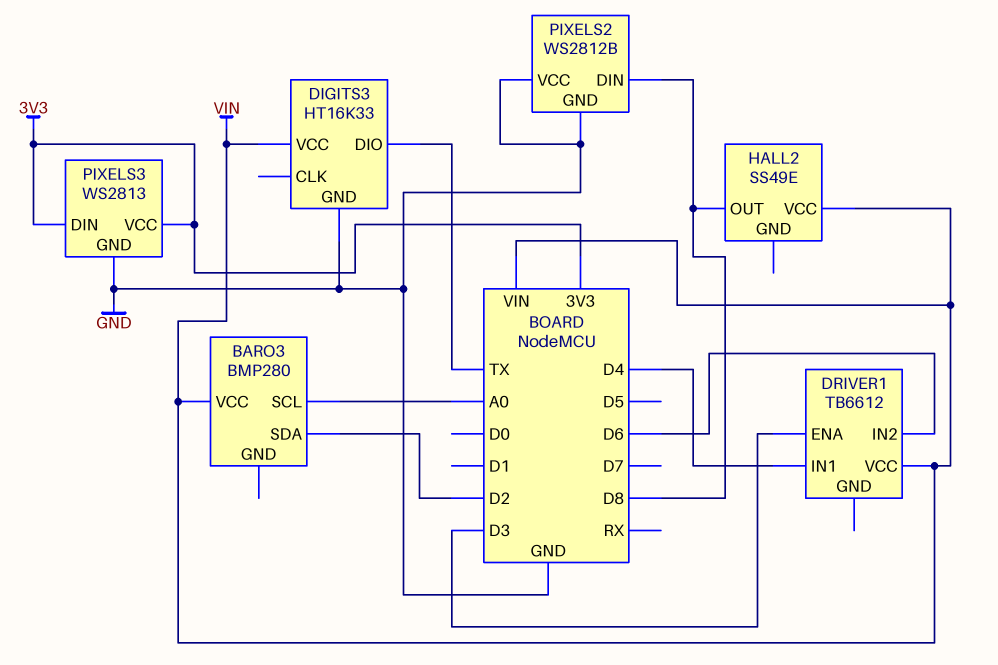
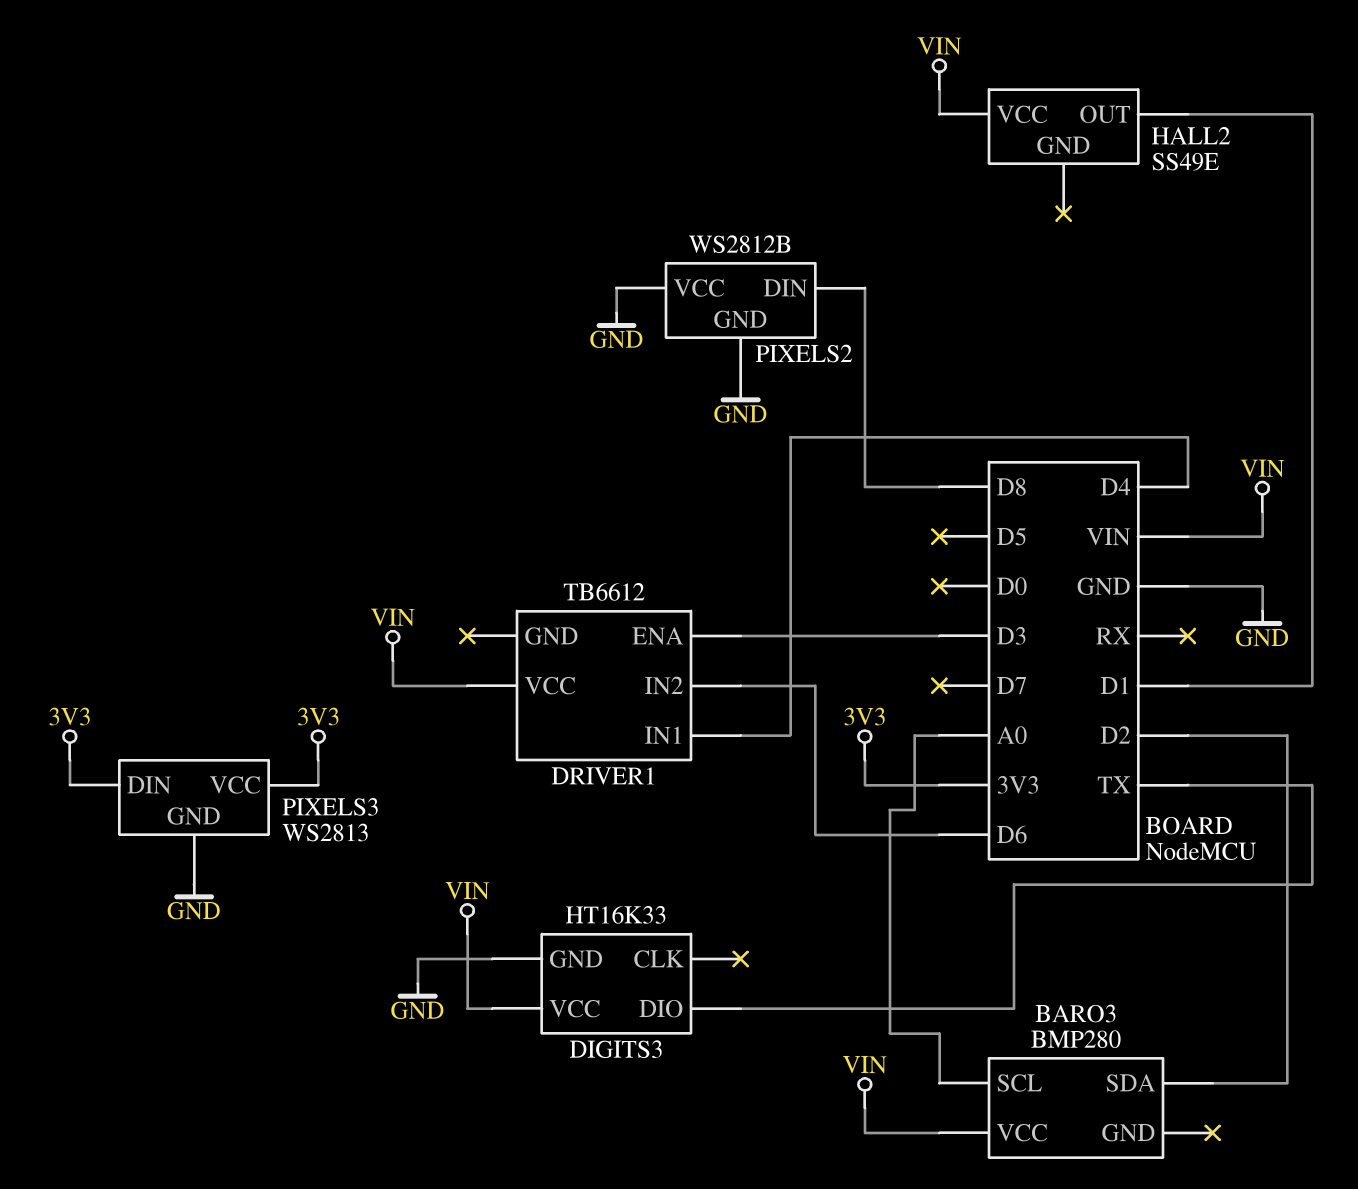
HALL2 pin OUT: D8 -> D1

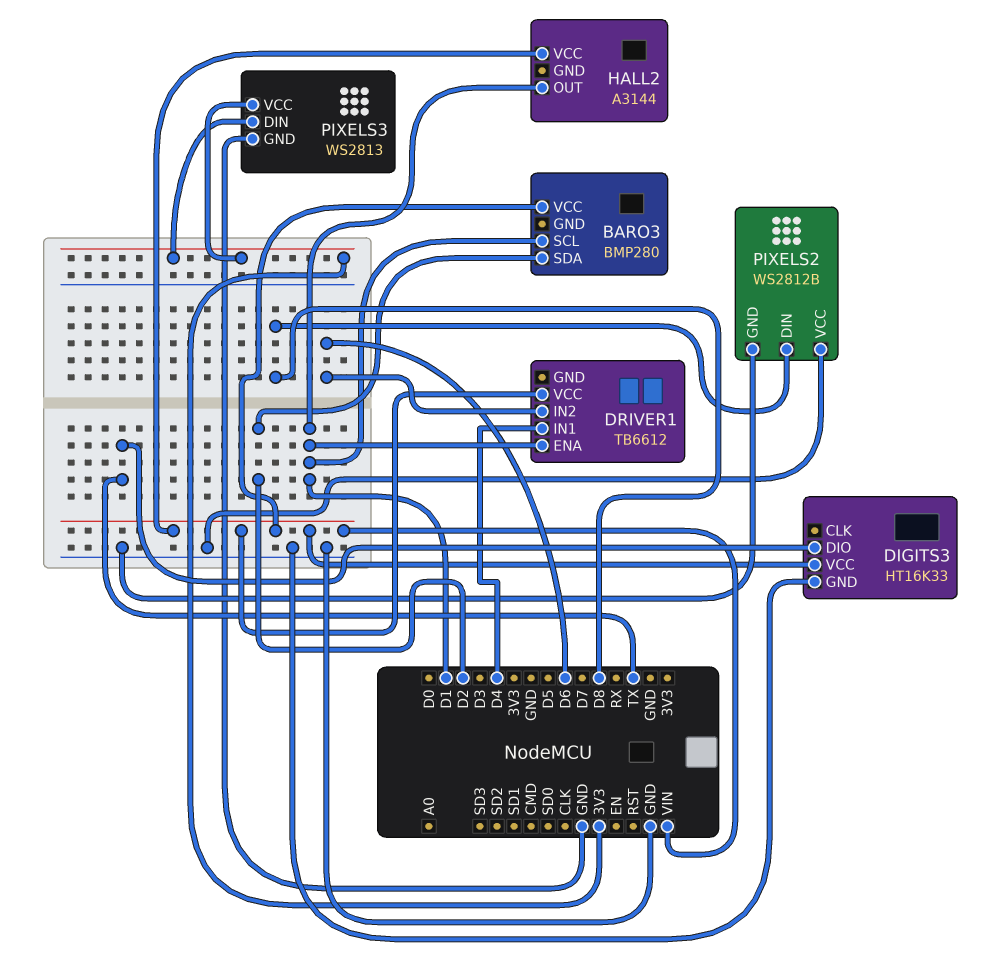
BARO3 pin SCL: A0 -> D1
DRIVER1 pin ENA: D3 -> D1
HALL2: SS49E -> A3144

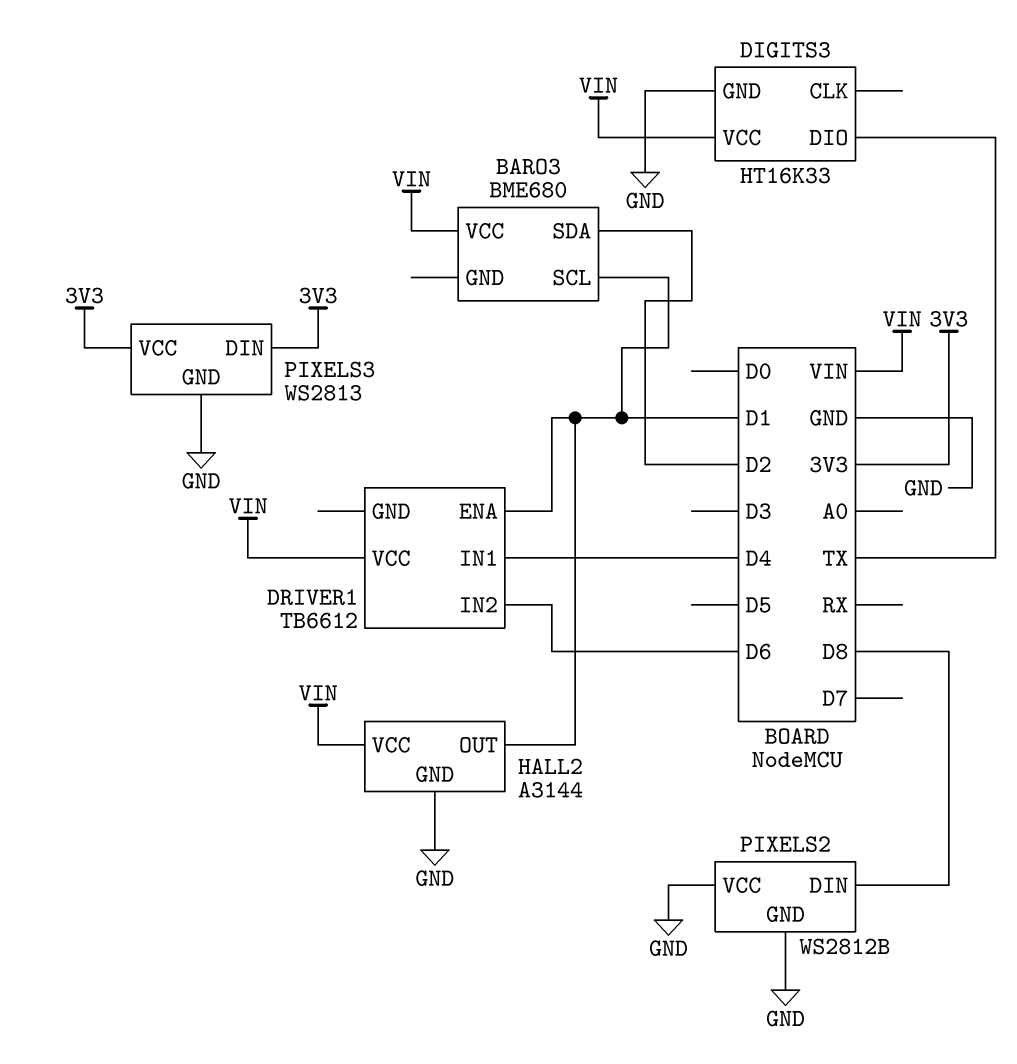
BARO3: BMP280 -> BME680
HALL2 pin GND: none -> GND

